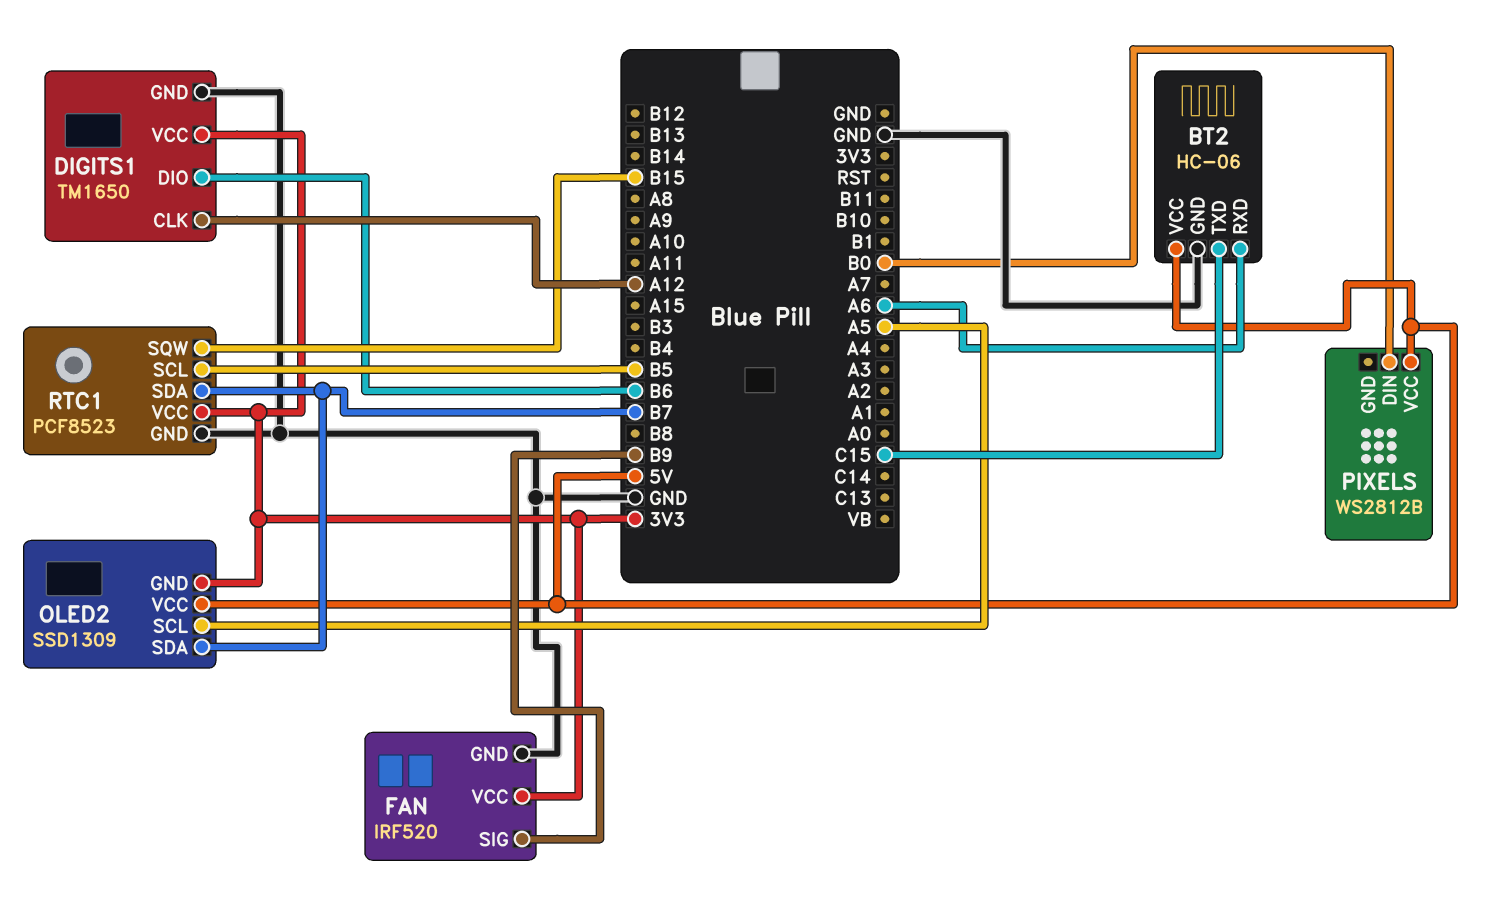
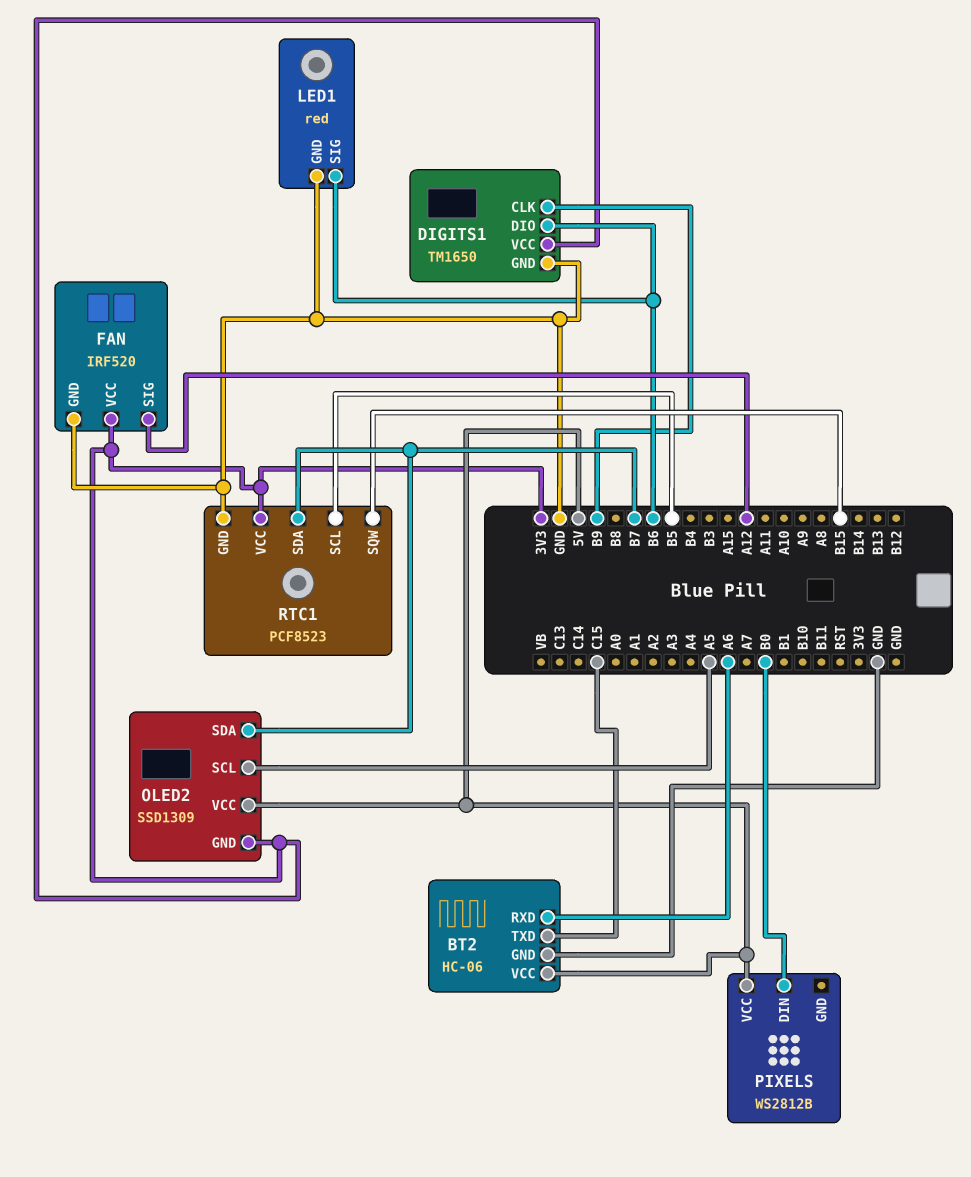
DIGITS1 pin CLK: A12 -> B9
FAN pin SIG: B9 -> A12
LED1: none -> red
LED1 pin GND: none -> GND
LED1 pin SIG: none -> B6

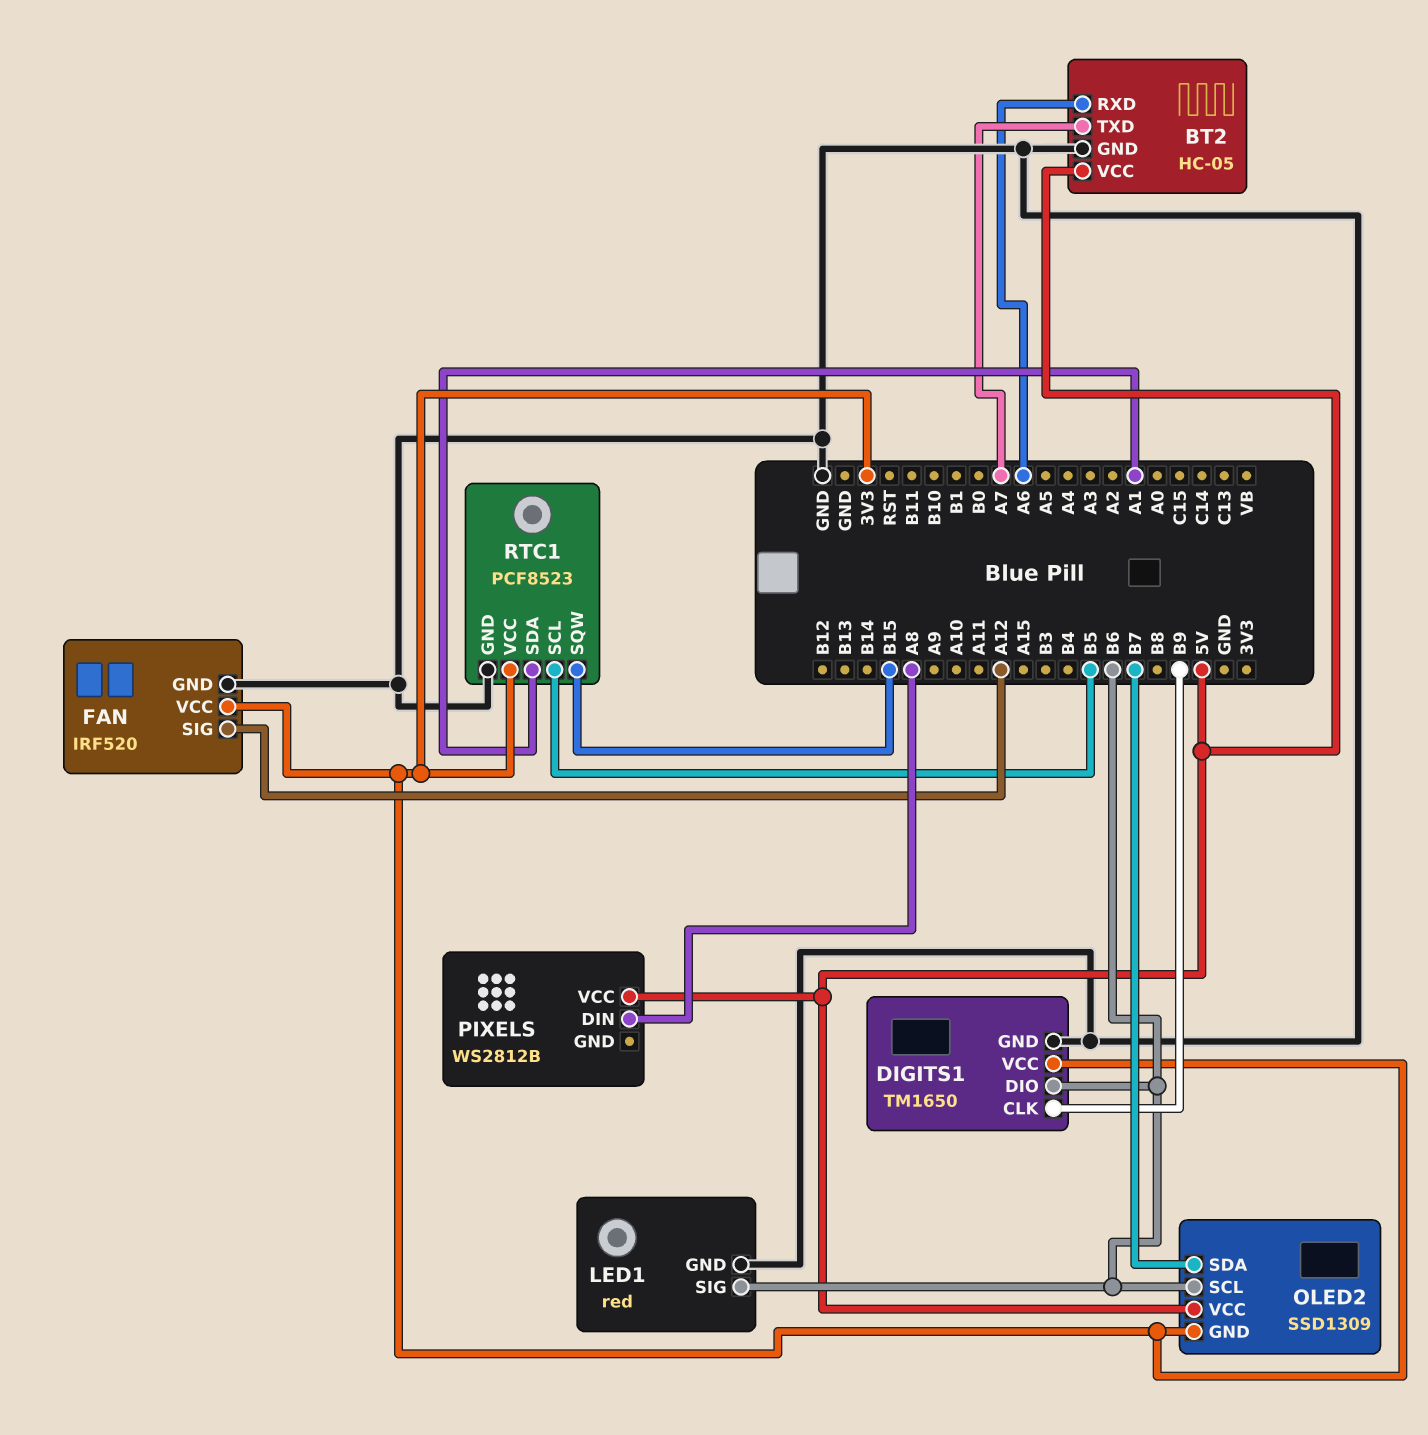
BT2: HC-06 -> HC-05
BT2 pin TXD: C15 -> A7
OLED2 pin SCL: A5 -> B6
PIXELS pin DIN: B0 -> A8
RTC1 pin SDA: B7 -> A1

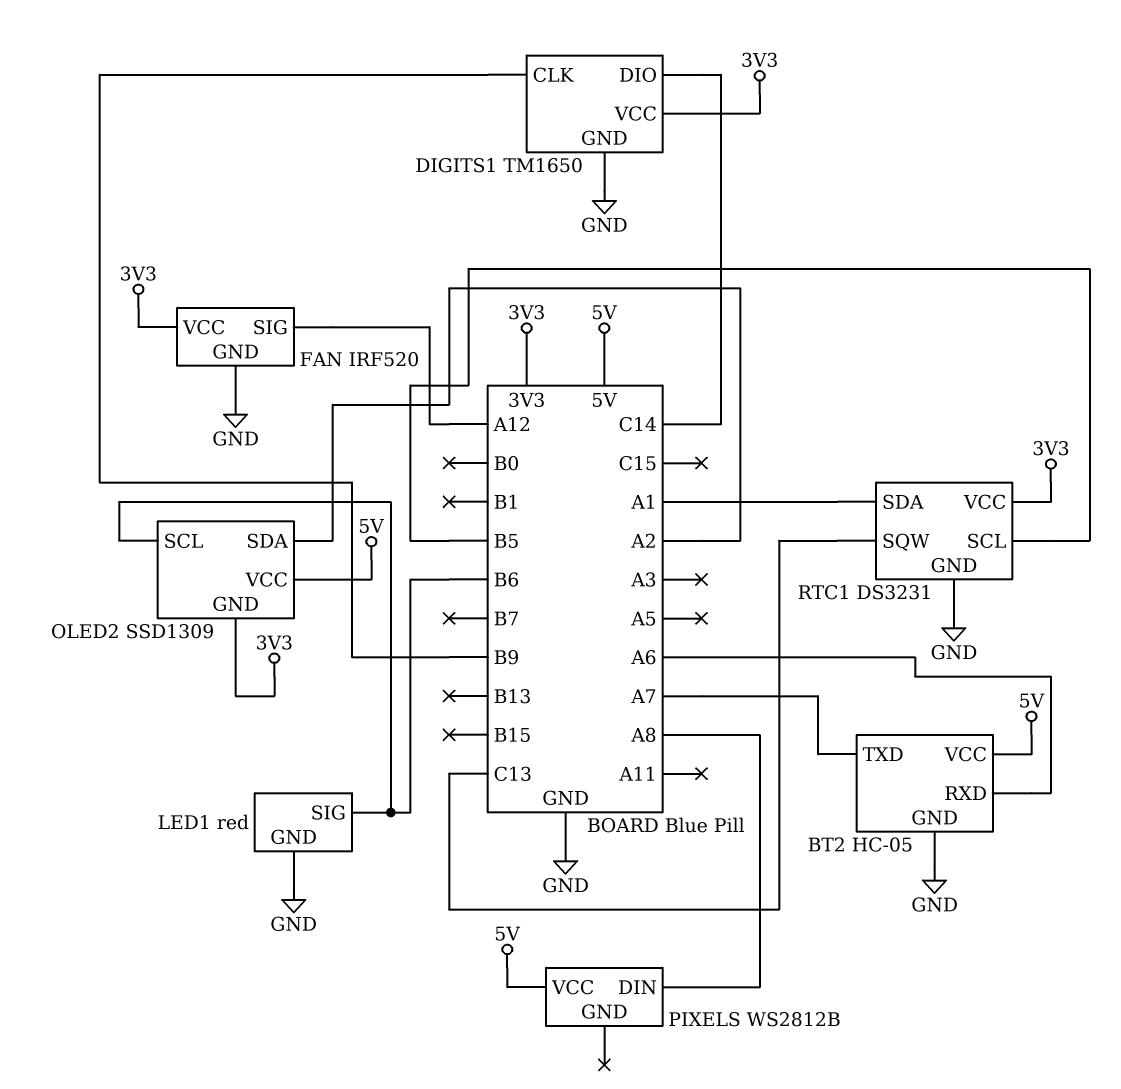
DIGITS1 pin DIO: B6 -> C14
OLED2 pin SDA: B7 -> A2
RTC1: PCF8523 -> DS3231
RTC1 pin SQW: B15 -> C13

